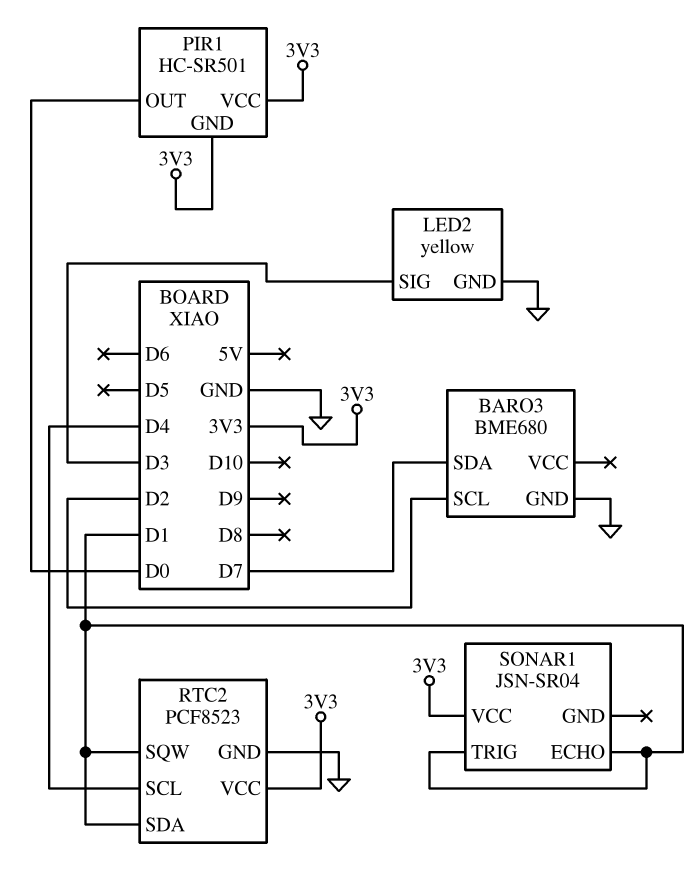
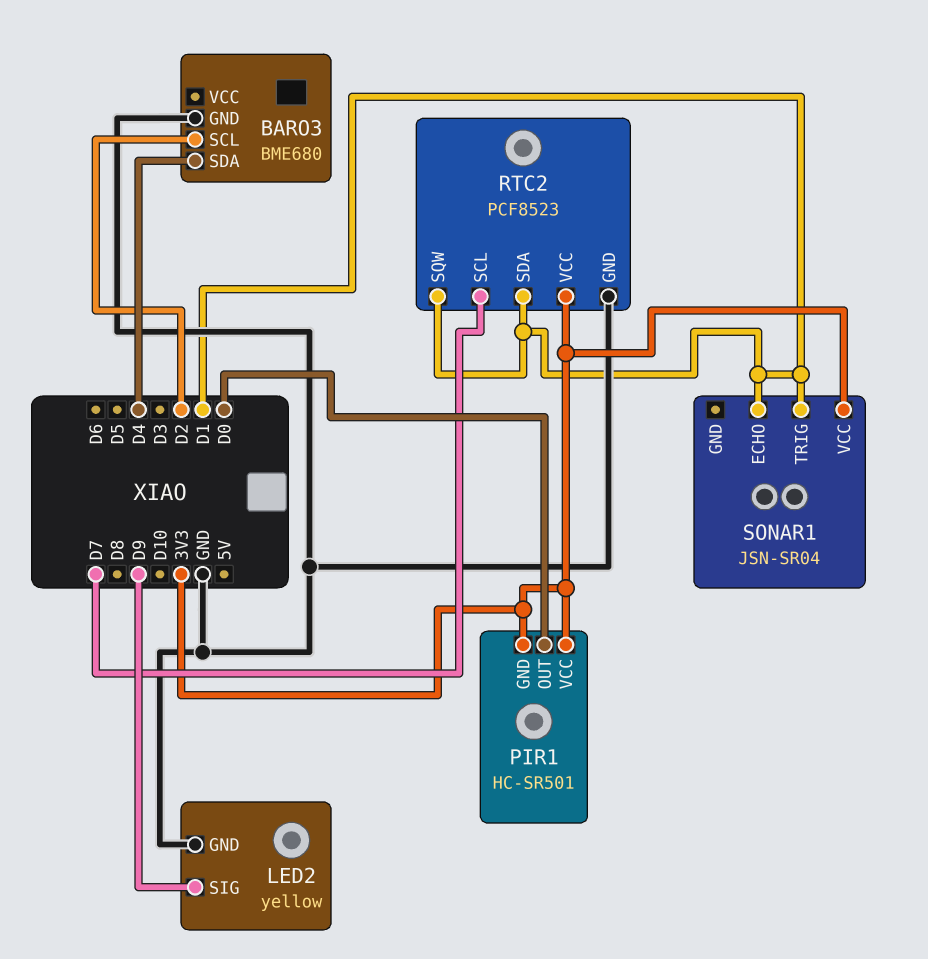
BARO3 pin SDA: D7 -> D4
LED2 pin SIG: D3 -> D9
RTC2 pin SCL: D4 -> D7

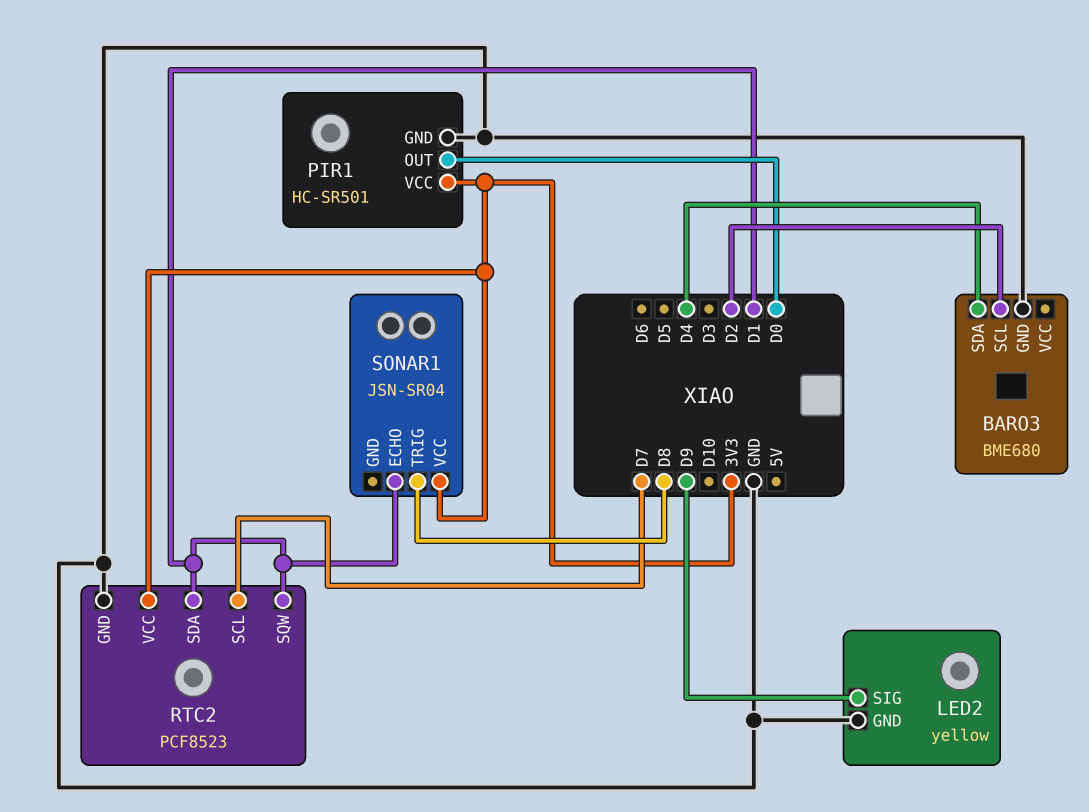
PIR1 pin GND: 3V3 -> GND
SONAR1 pin TRIG: D1 -> D8

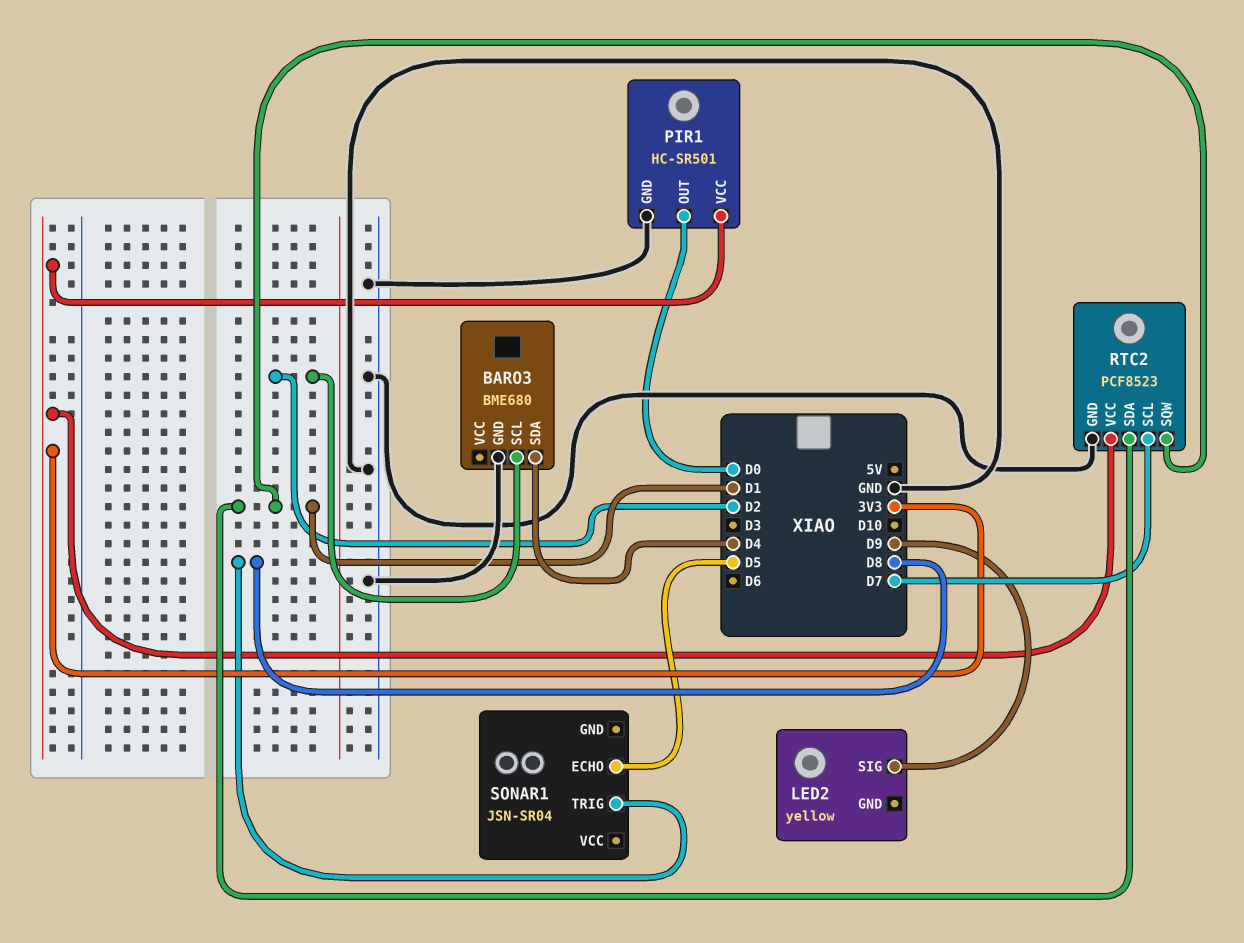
LED2 pin GND: GND -> none
SONAR1 pin ECHO: D1 -> D5
SONAR1 pin VCC: 3V3 -> none

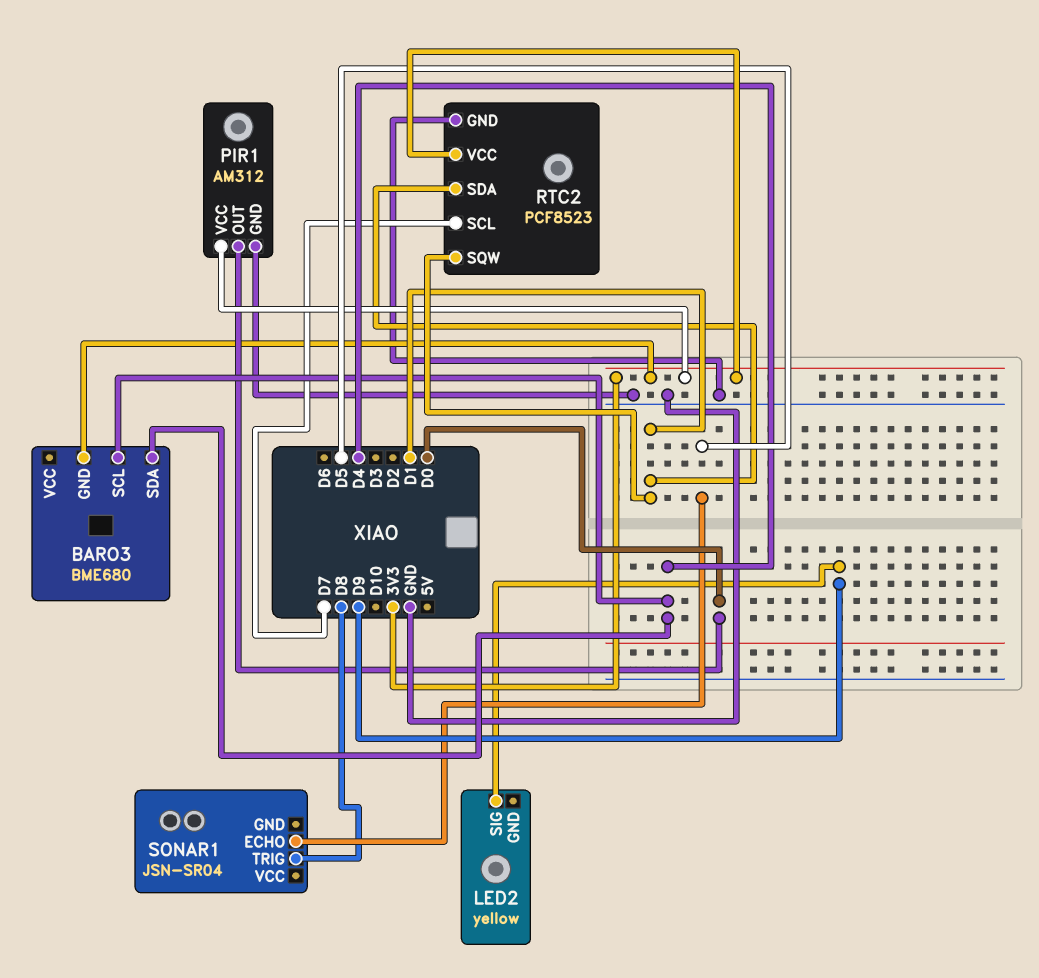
BARO3 pin GND: GND -> 3V3
BARO3 pin SCL: D2 -> D4
PIR1: HC-SR501 -> AM312

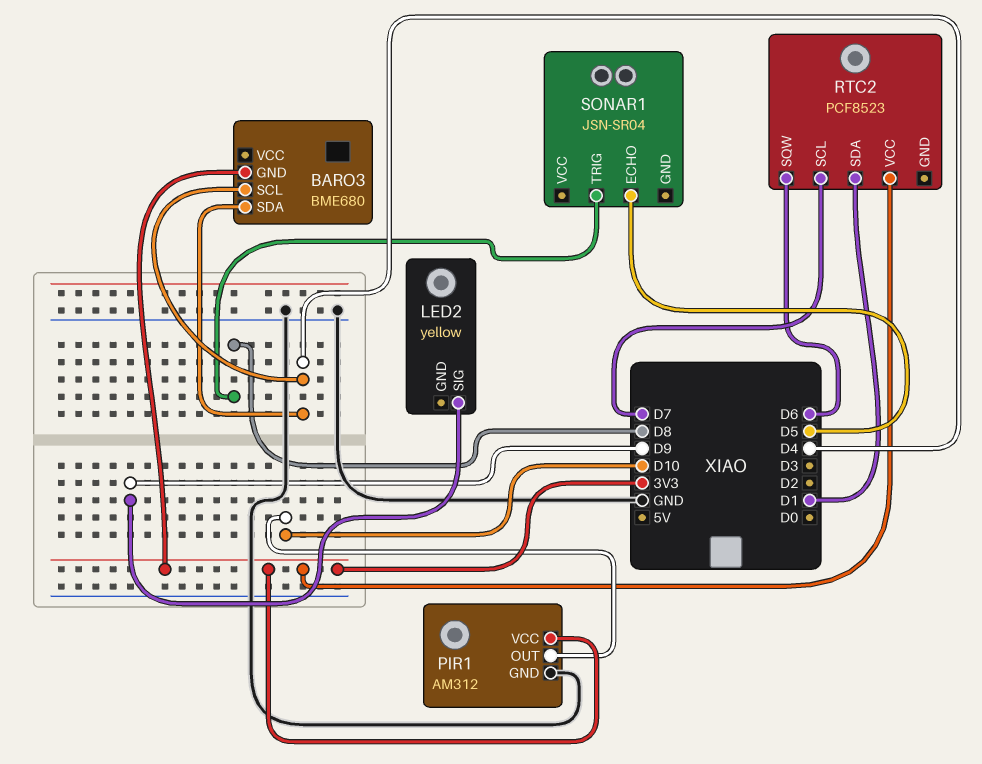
PIR1 pin OUT: D0 -> D10
RTC2 pin GND: GND -> none
RTC2 pin SQW: D1 -> D6

